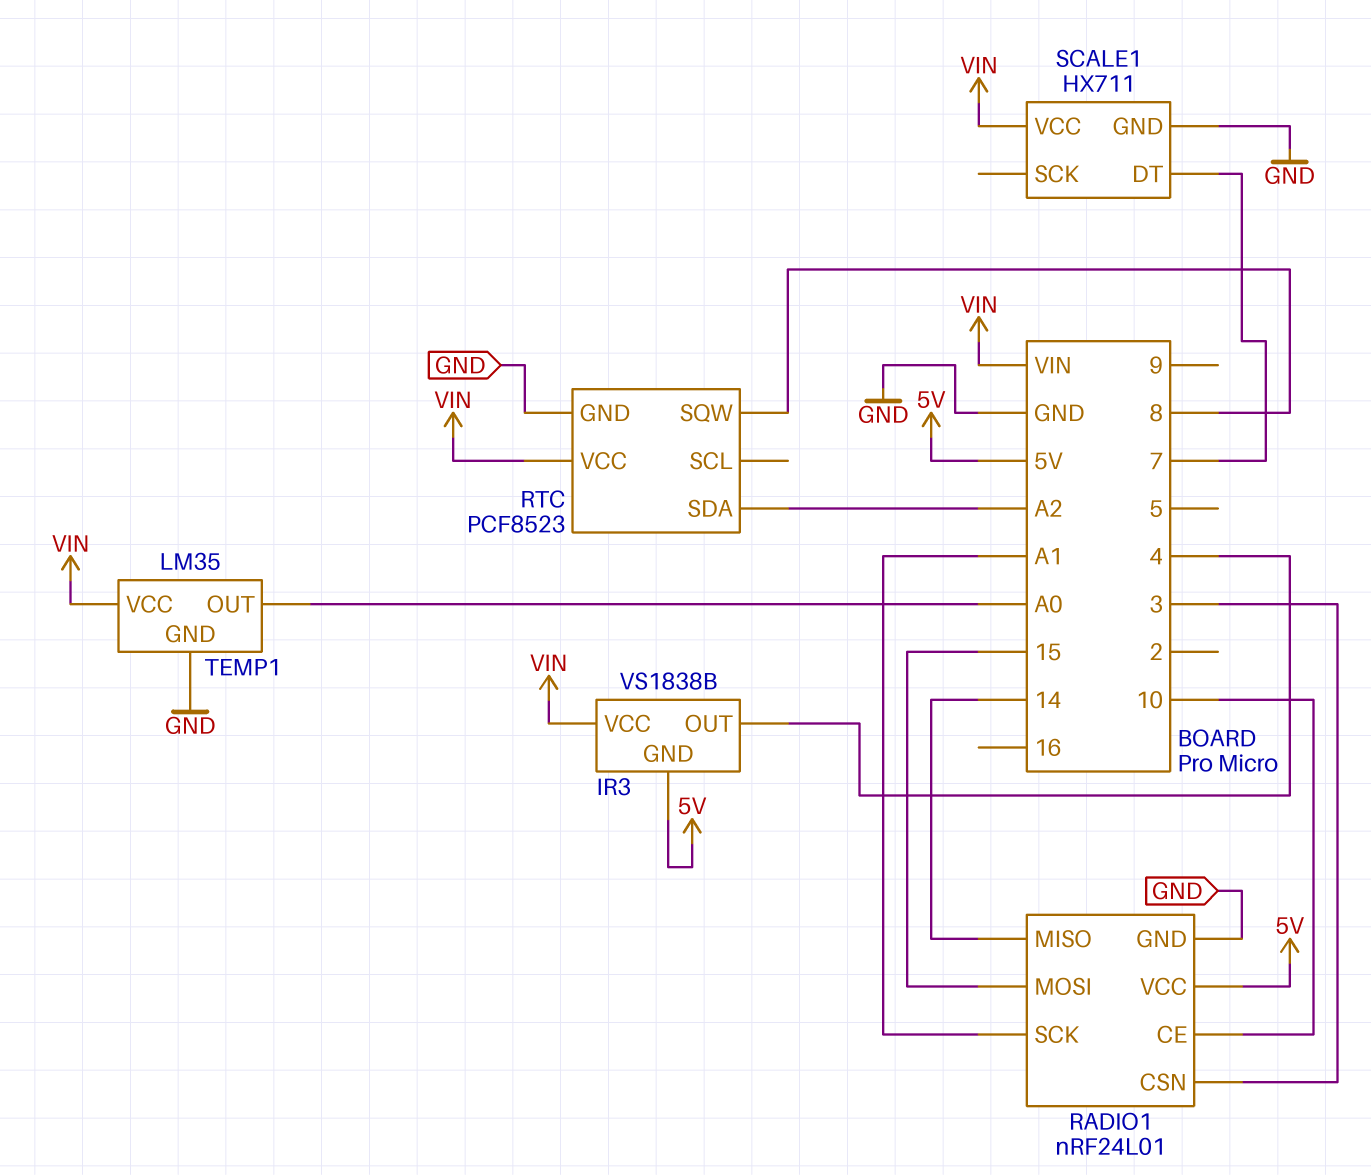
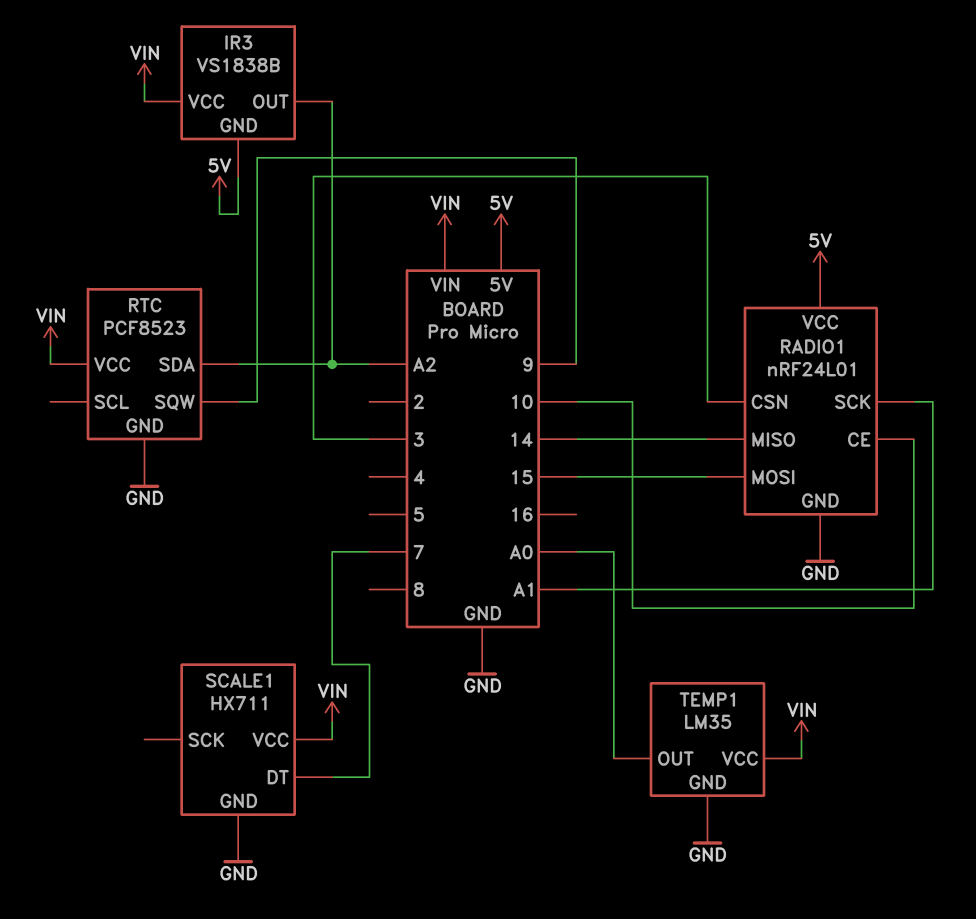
IR3 pin OUT: 4 -> A2
RTC pin SQW: 8 -> 9

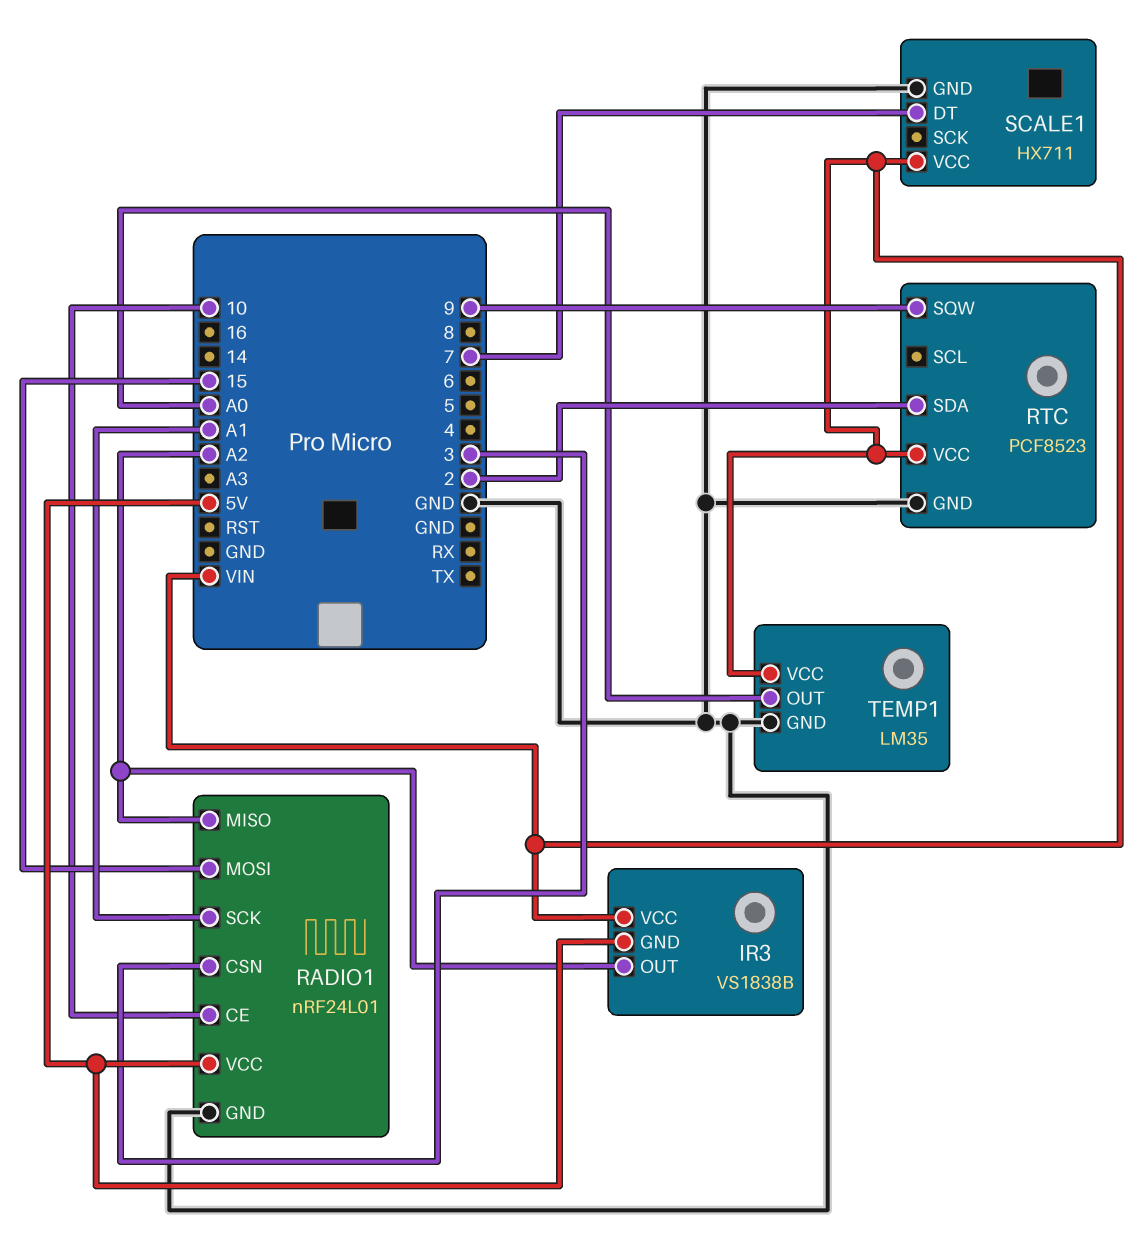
RADIO1 pin MISO: 14 -> A2
RTC pin SDA: A2 -> 2

